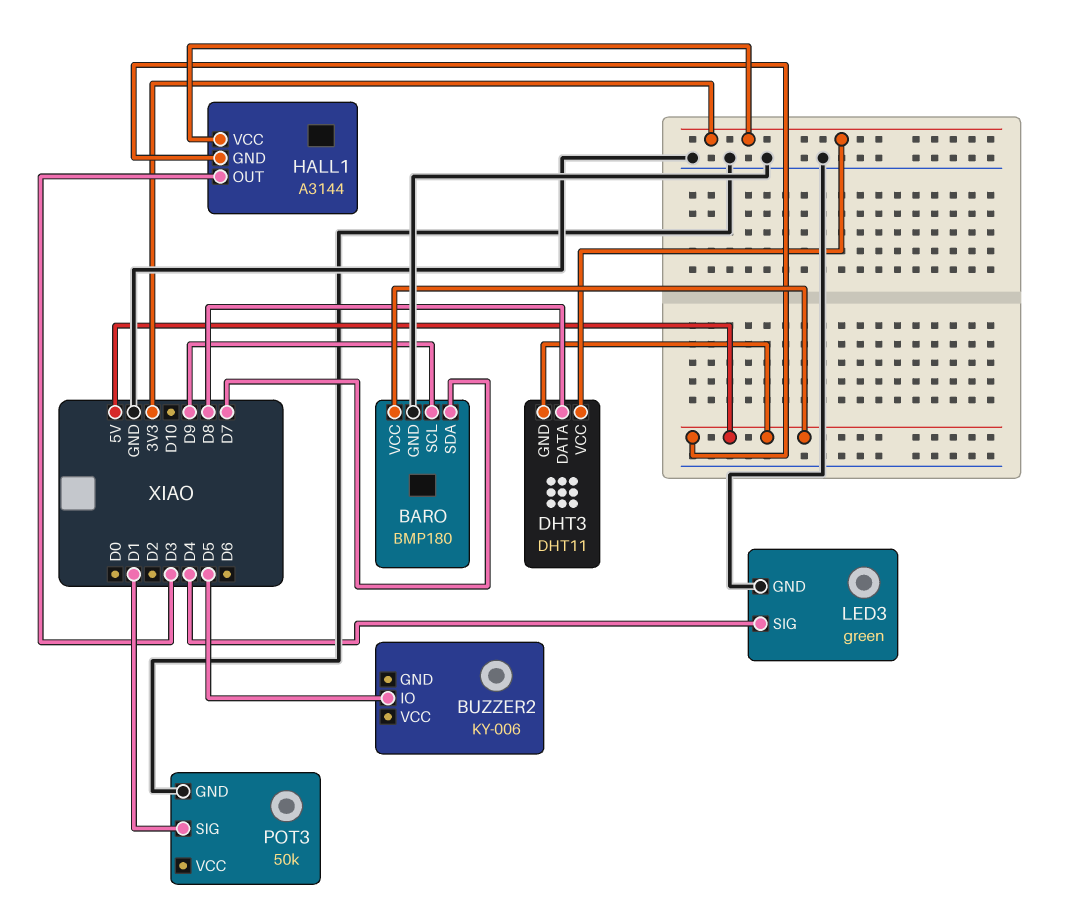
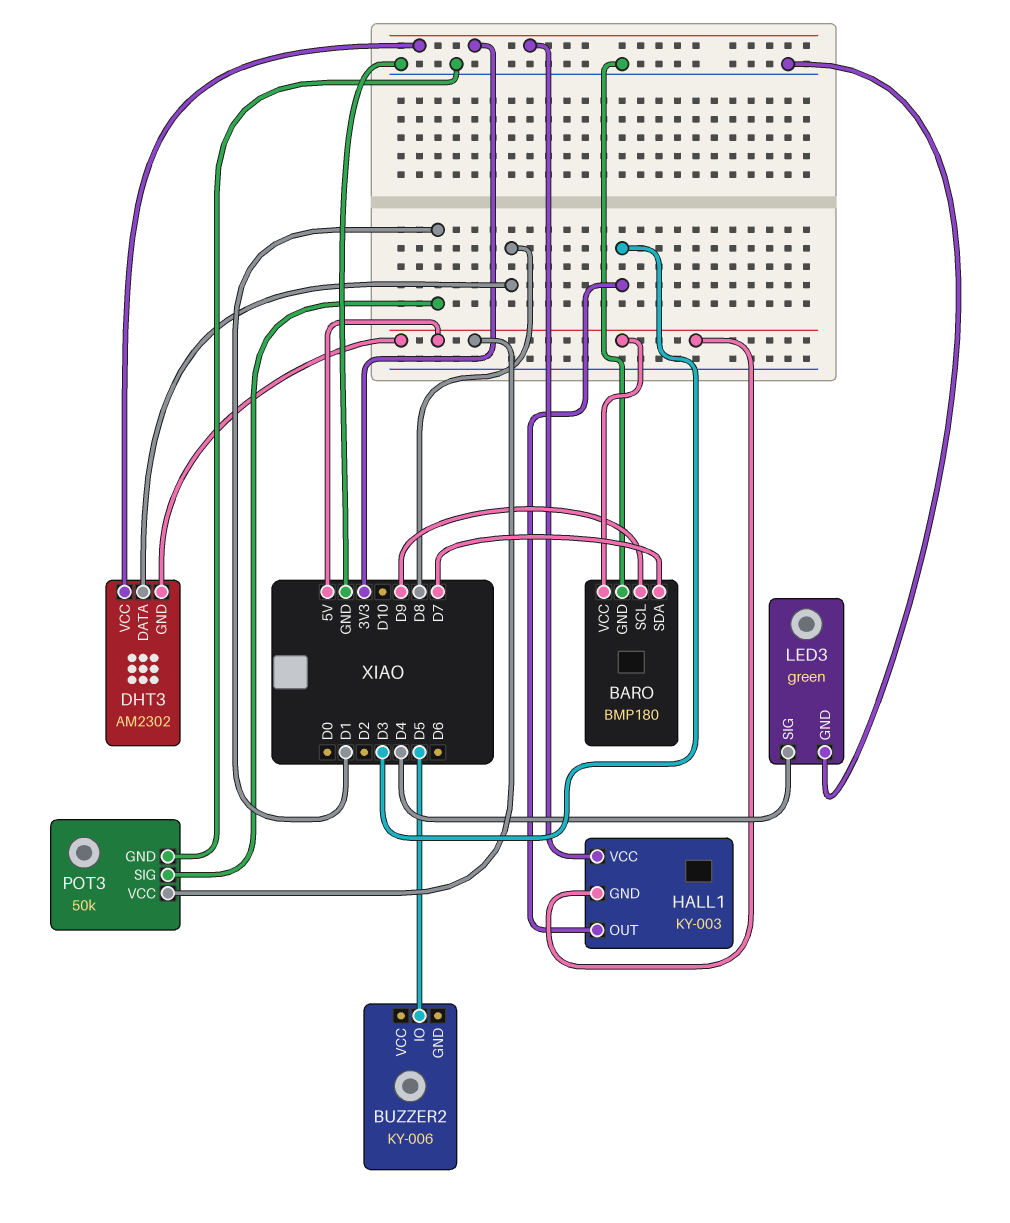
DHT3: DHT11 -> AM2302
HALL1: A3144 -> KY-003
POT3 pin VCC: none -> 5V

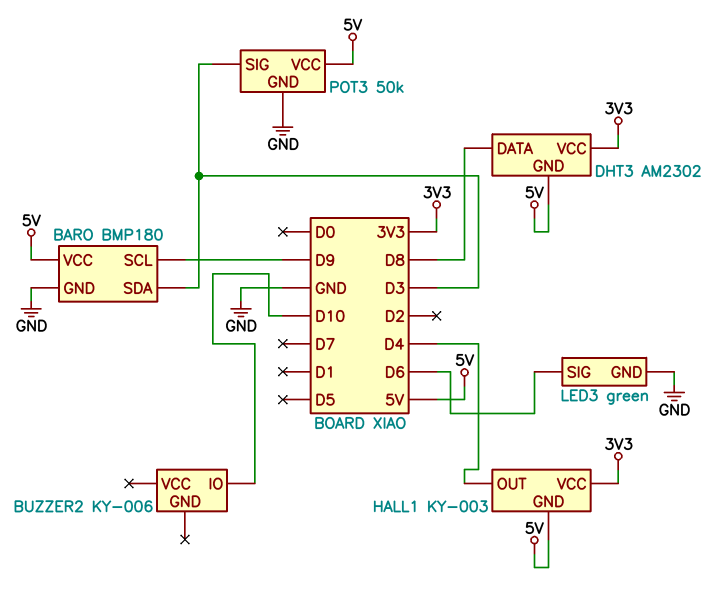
BARO pin SDA: D7 -> D3
BUZZER2 pin IO: D5 -> D10
HALL1 pin OUT: D3 -> D4
LED3 pin SIG: D4 -> D6
POT3 pin SIG: D1 -> D3

